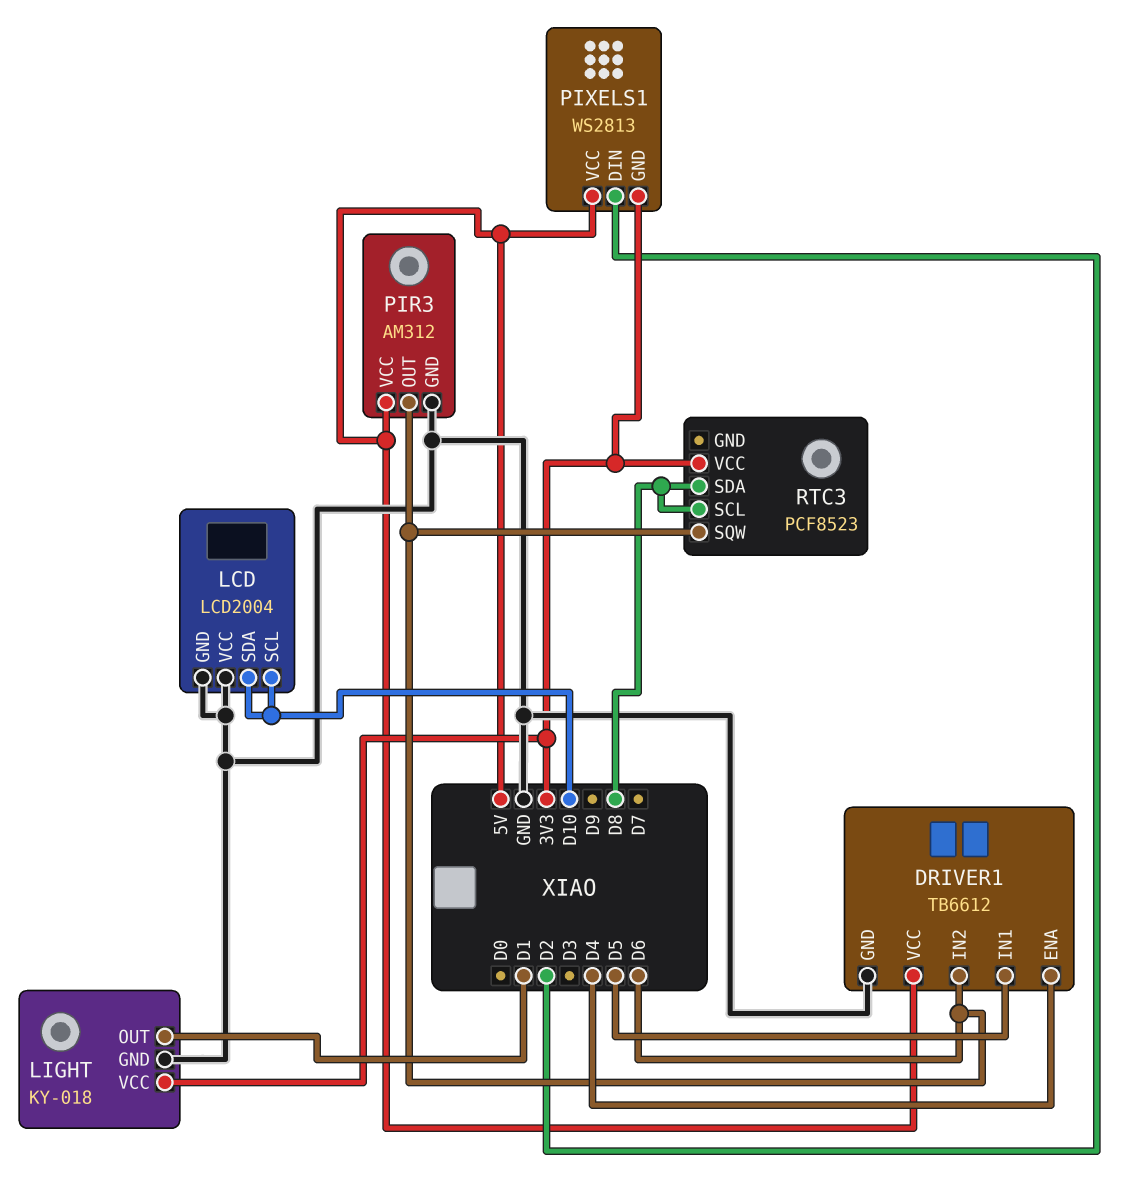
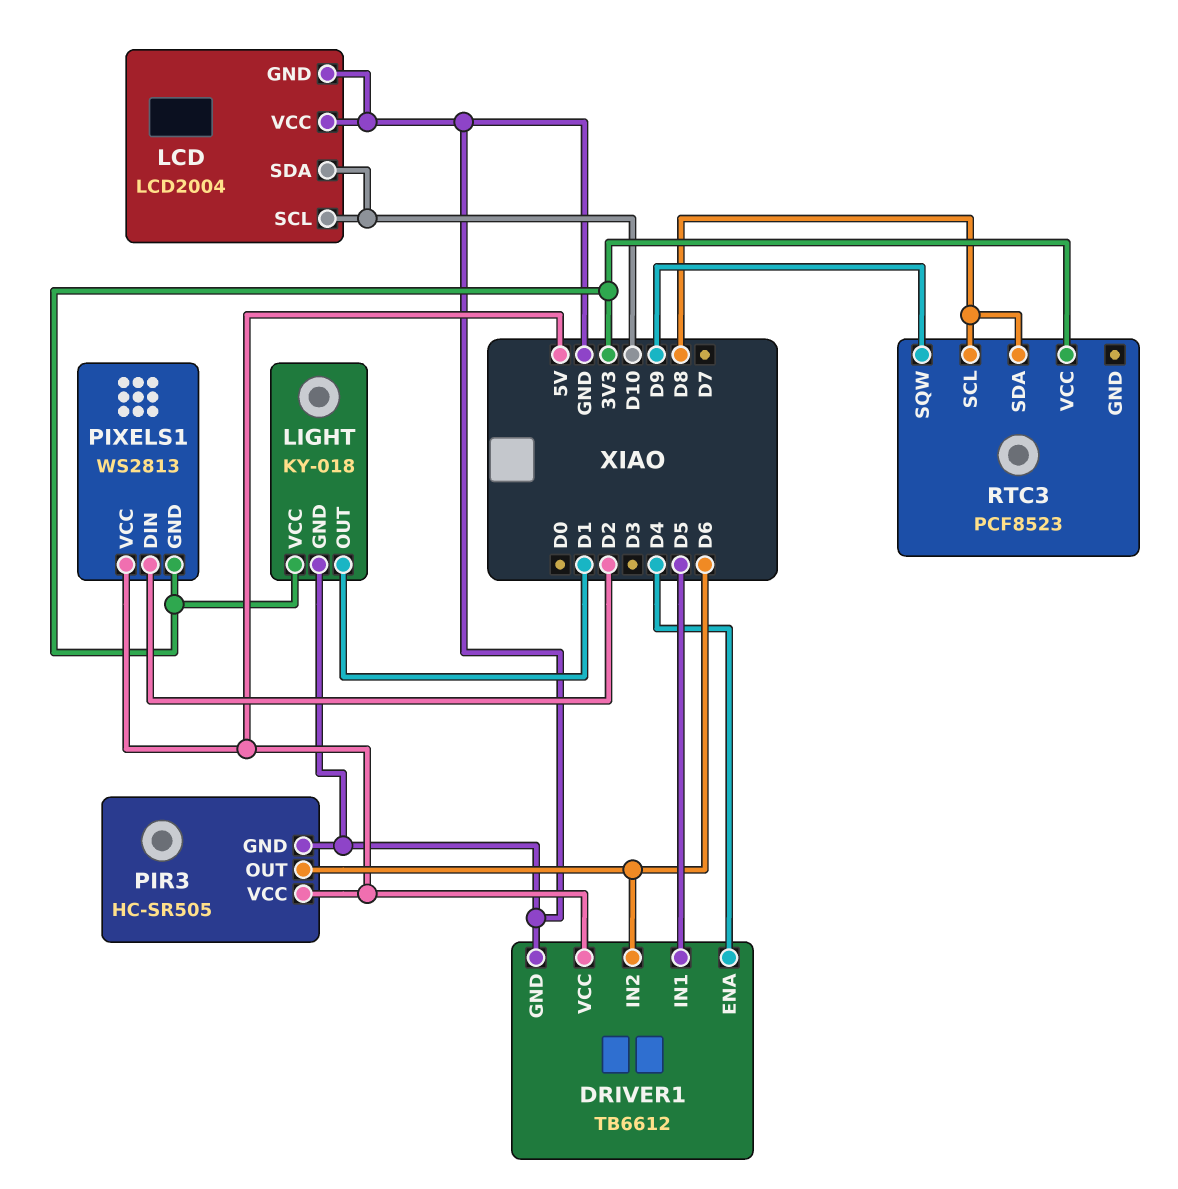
PIR3: AM312 -> HC-SR505
RTC3 pin SQW: D6 -> D9

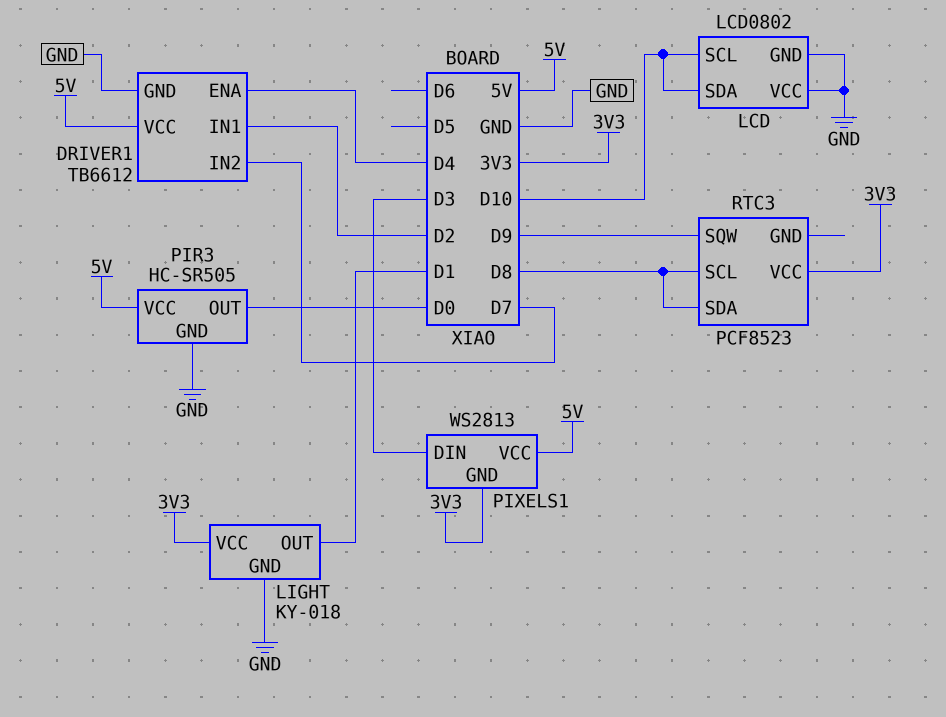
DRIVER1 pin IN1: D5 -> D2
DRIVER1 pin IN2: D6 -> D7
LCD: LCD2004 -> LCD0802
PIR3 pin OUT: D6 -> D0
PIXELS1 pin DIN: D2 -> D3

